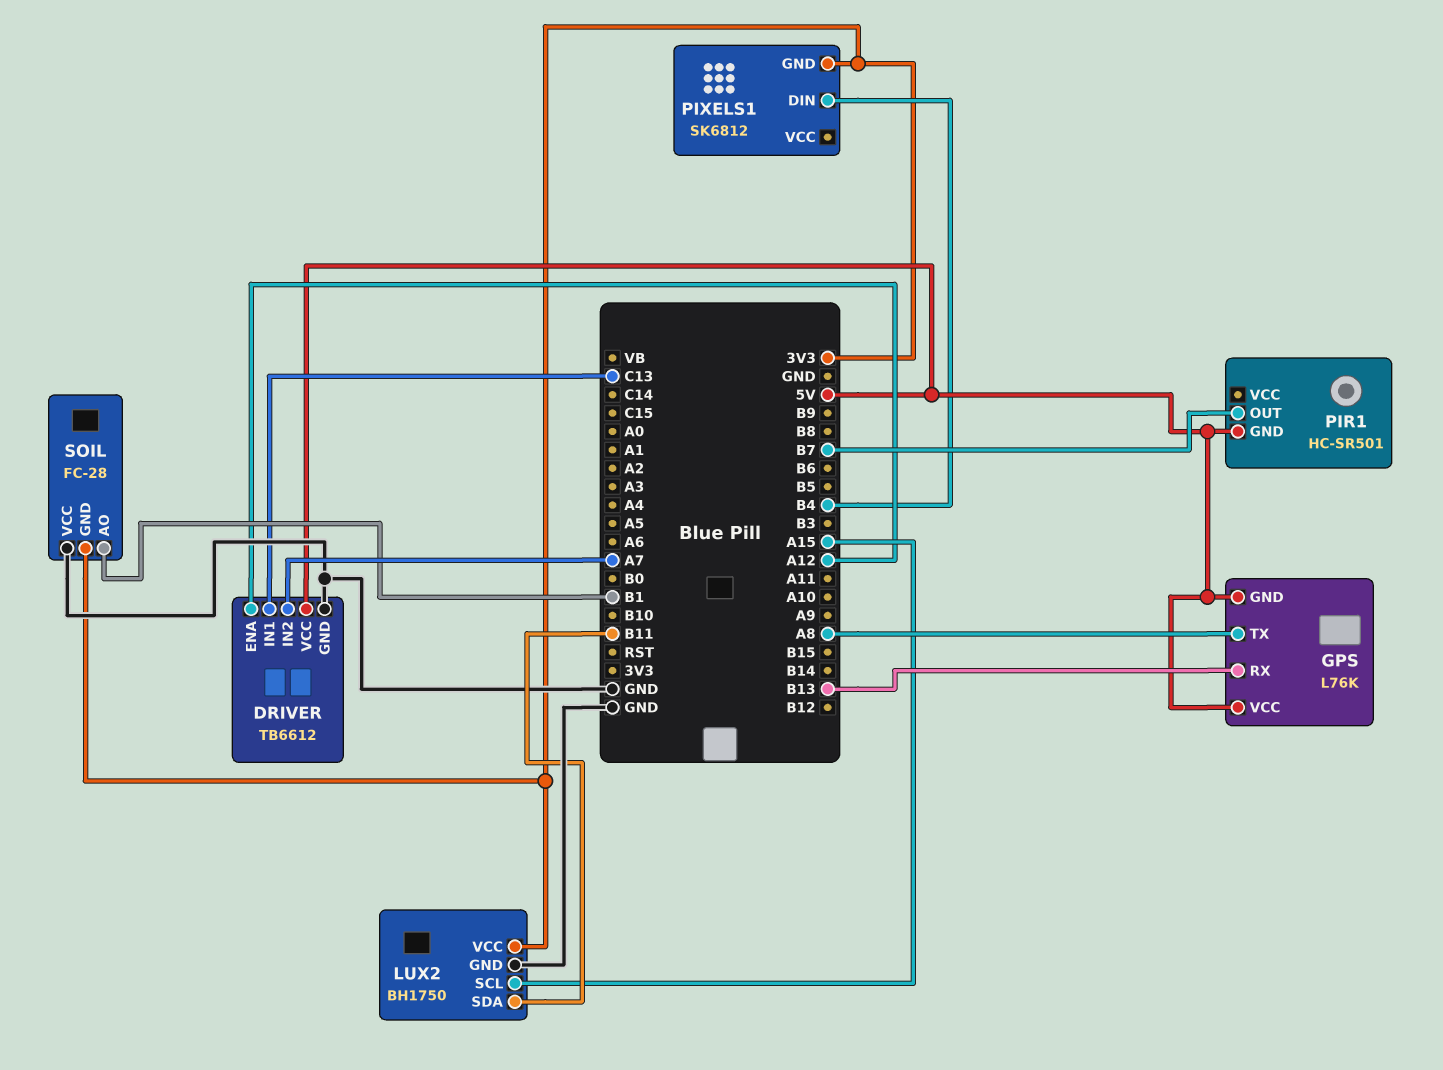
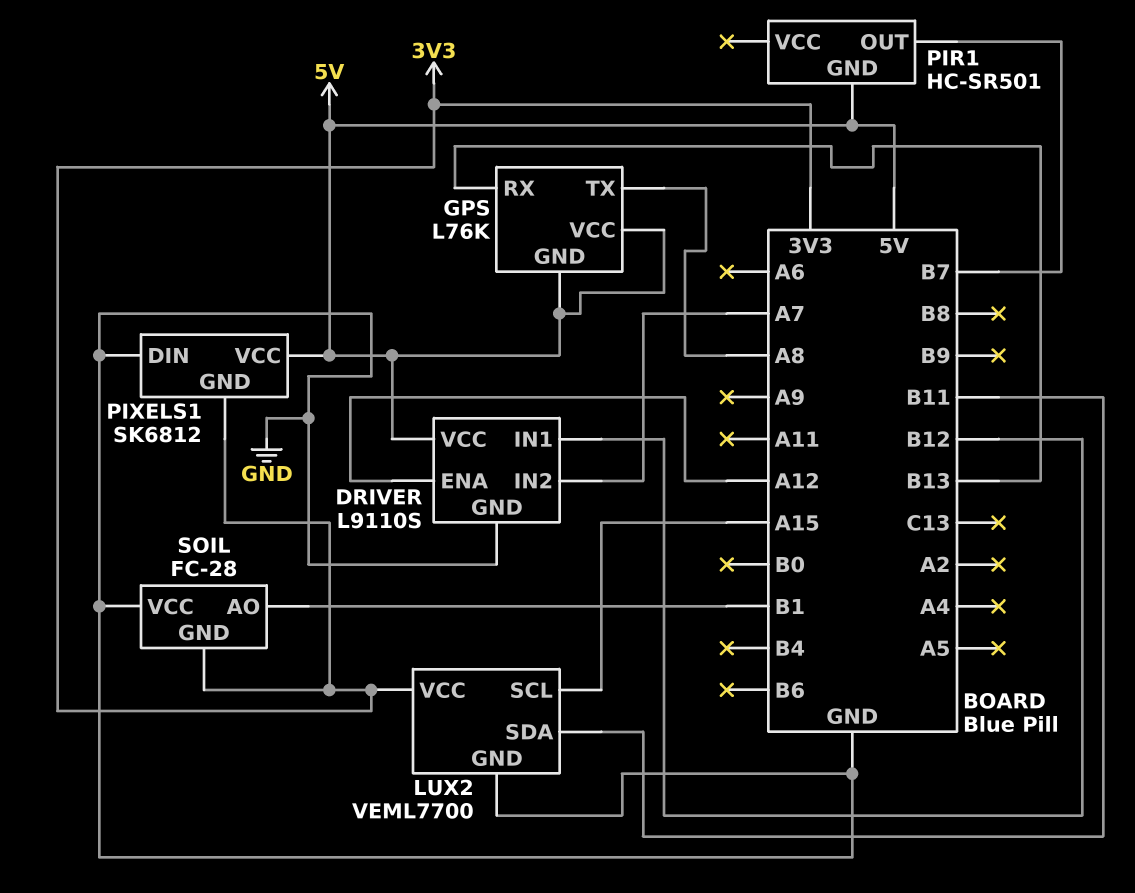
DRIVER: TB6612 -> L9110S
DRIVER pin IN1: C13 -> B12
LUX2: BH1750 -> VEML7700
PIXELS1 pin DIN: B4 -> GND
PIXELS1 pin VCC: none -> 5V

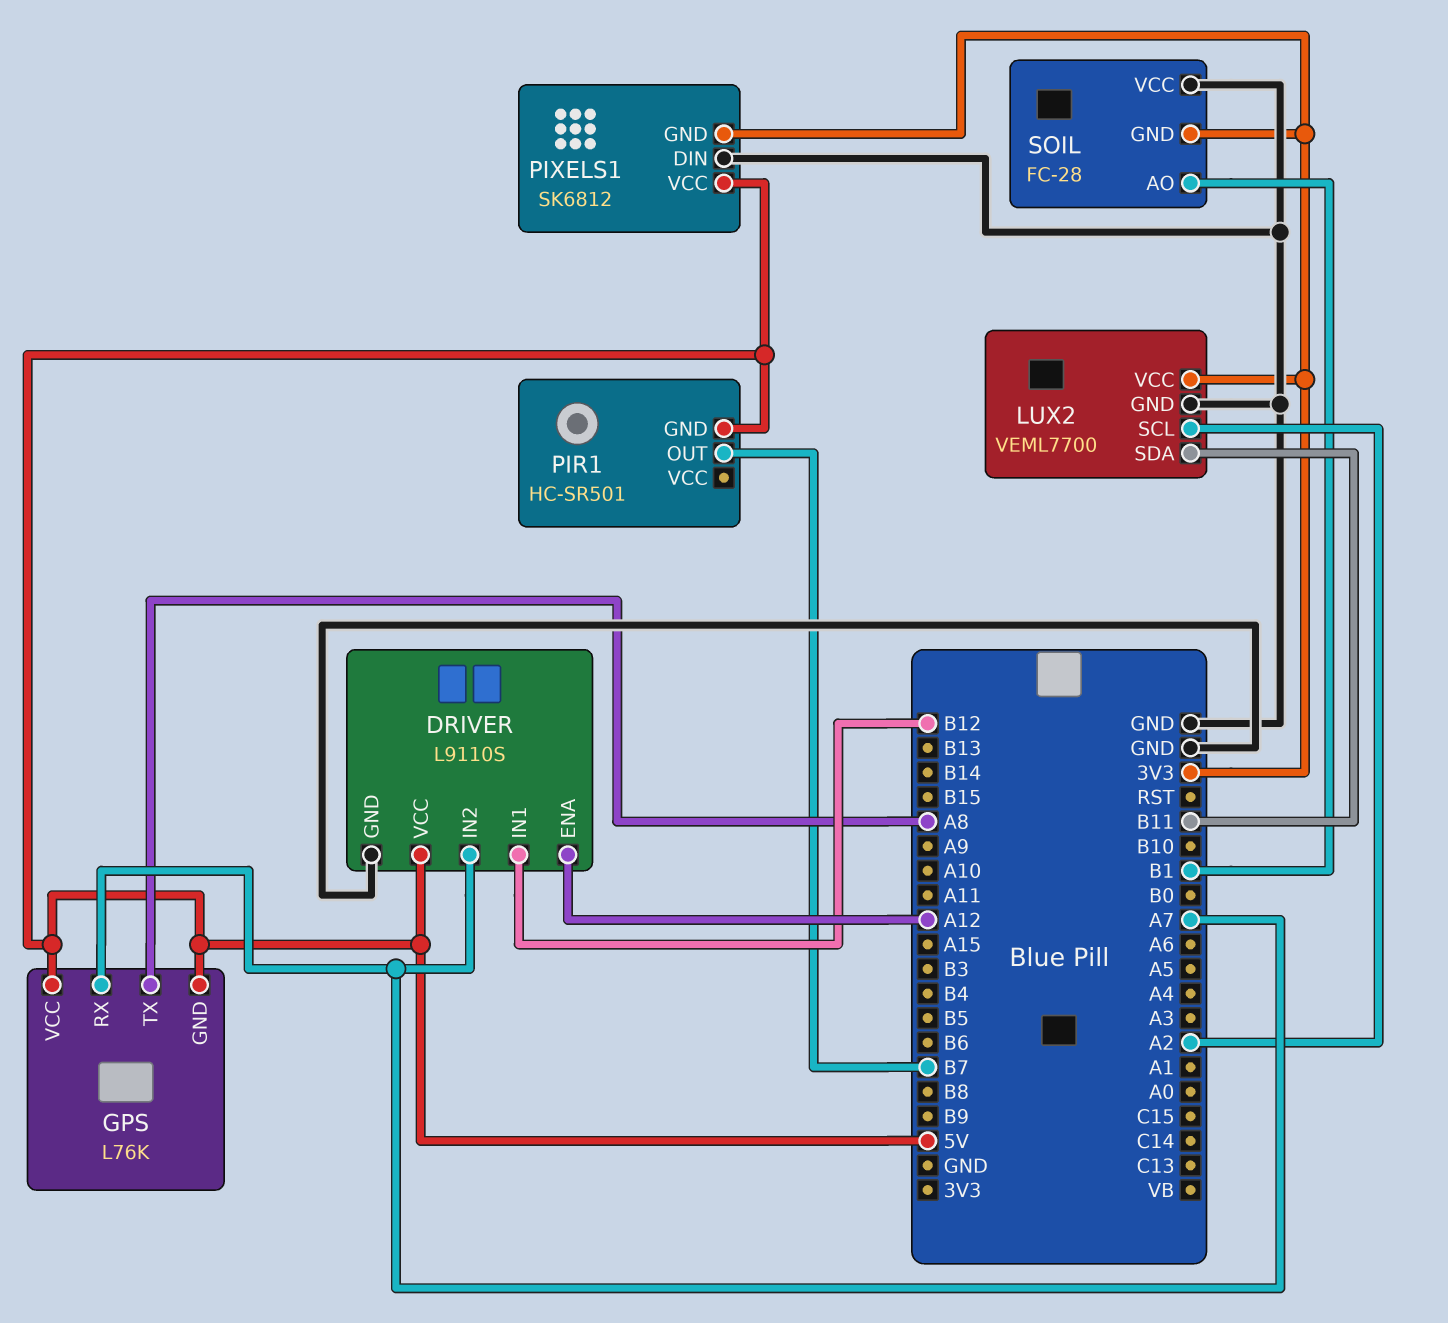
GPS pin RX: B13 -> A7
LUX2 pin SCL: A15 -> A2

